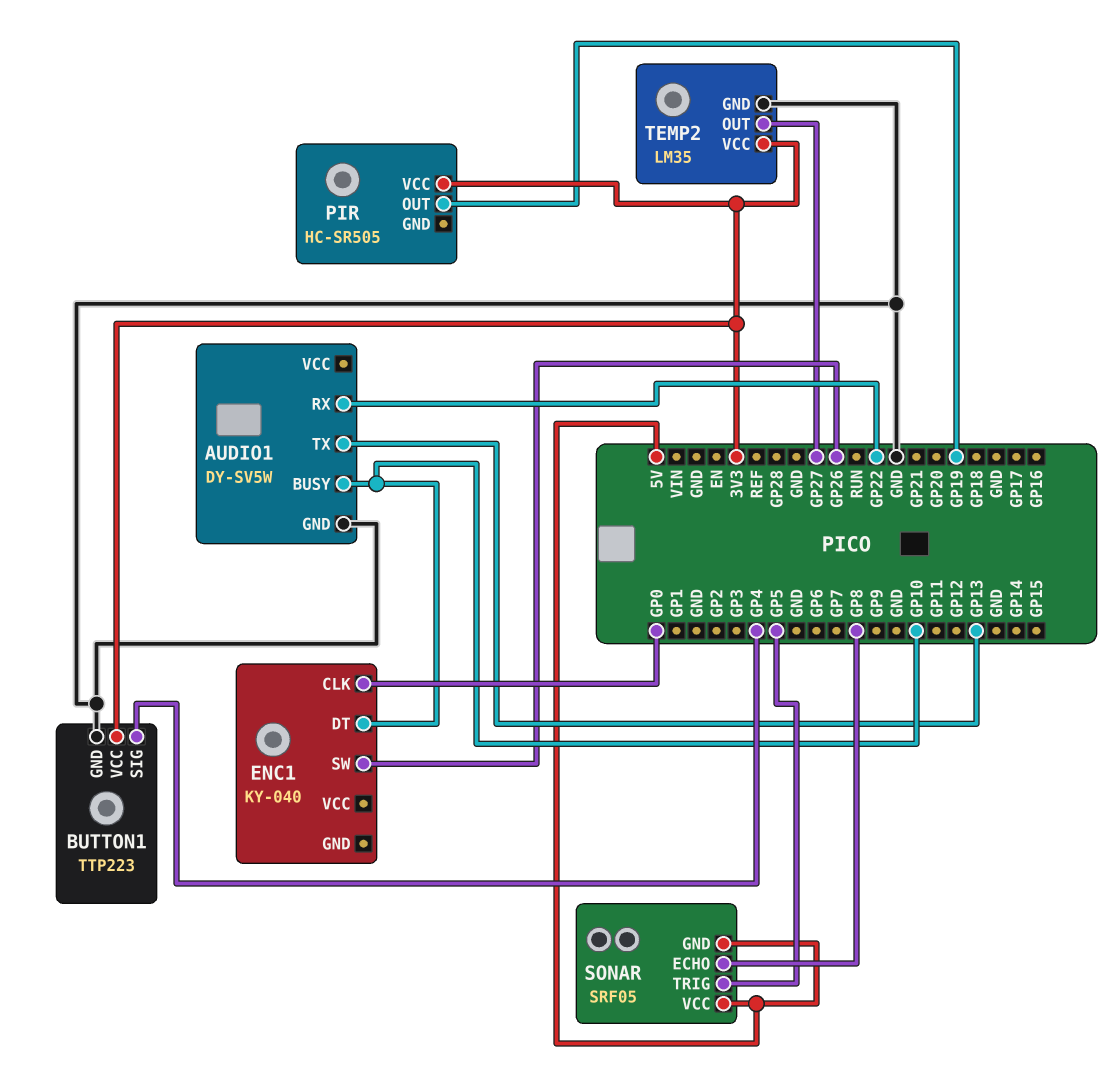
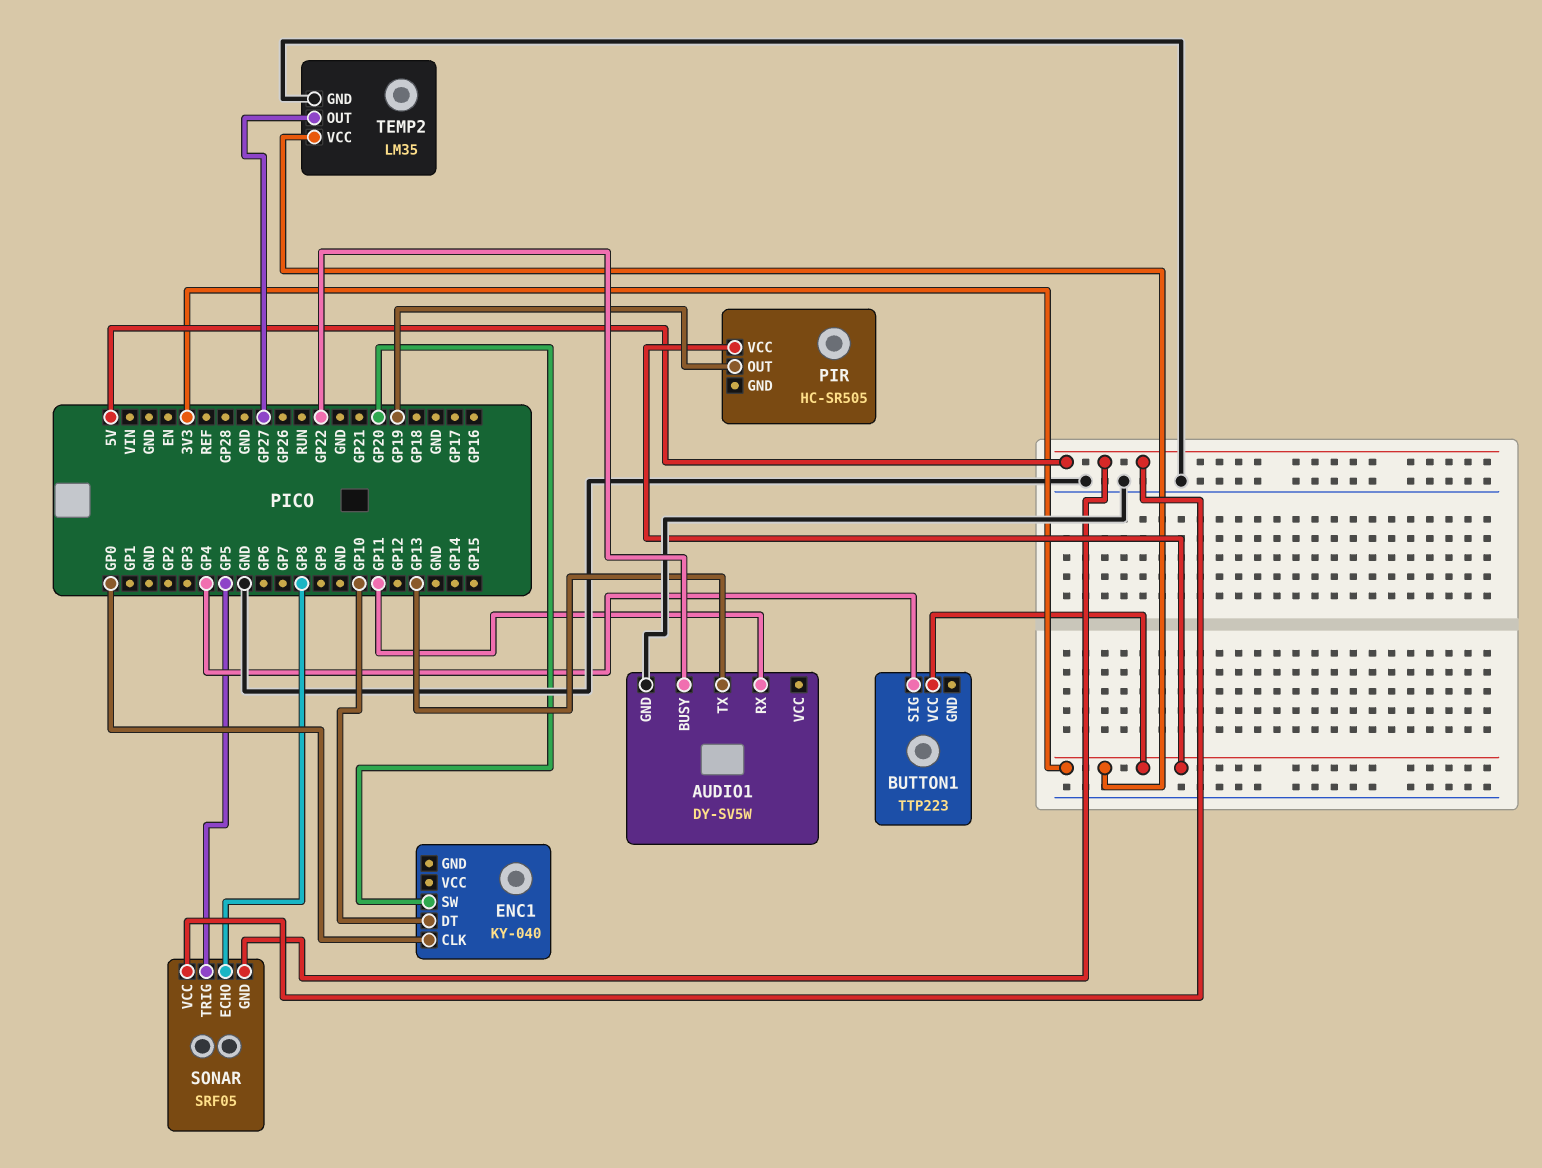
AUDIO1 pin BUSY: GP10 -> GP22
AUDIO1 pin RX: GP22 -> GP11
BUTTON1 pin GND: GND -> none
ENC1 pin SW: GP26 -> GP20

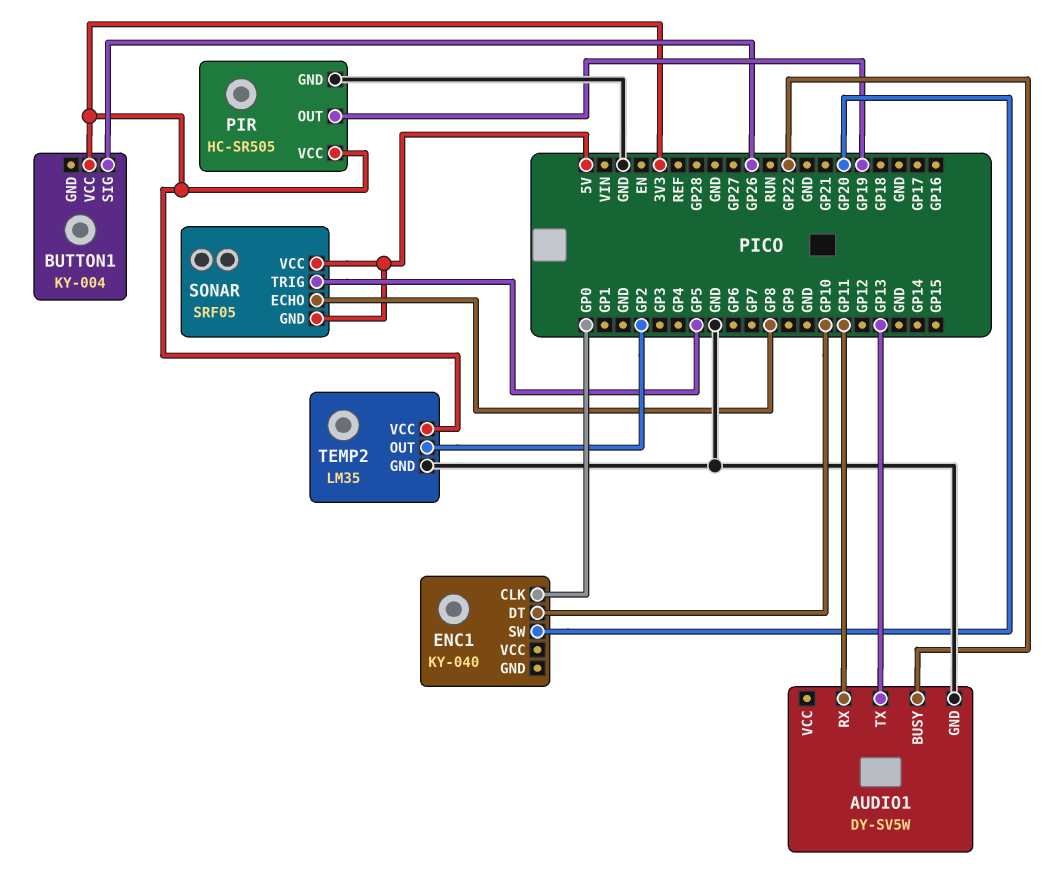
BUTTON1: TTP223 -> KY-004
BUTTON1 pin SIG: GP4 -> GP26
PIR pin GND: none -> GND
TEMP2 pin OUT: GP27 -> GP2

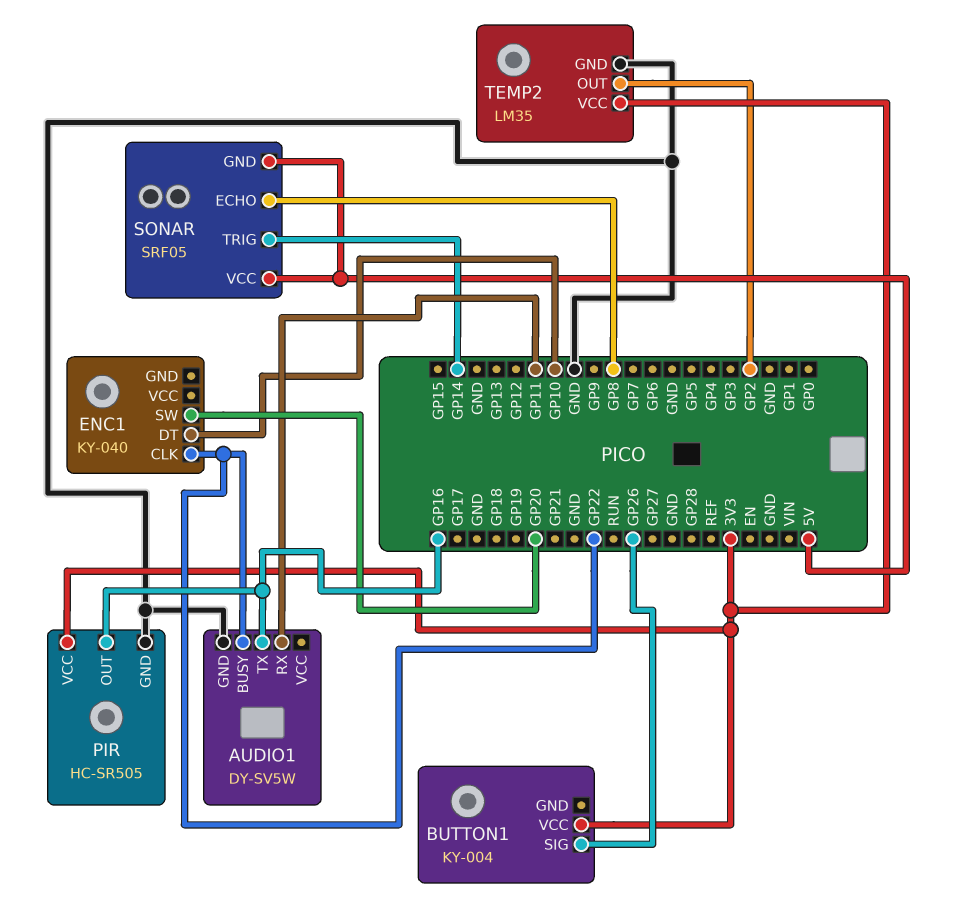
AUDIO1 pin TX: GP13 -> GP16
ENC1 pin CLK: GP0 -> GP22
PIR pin OUT: GP19 -> GP16
SONAR pin TRIG: GP5 -> GP14

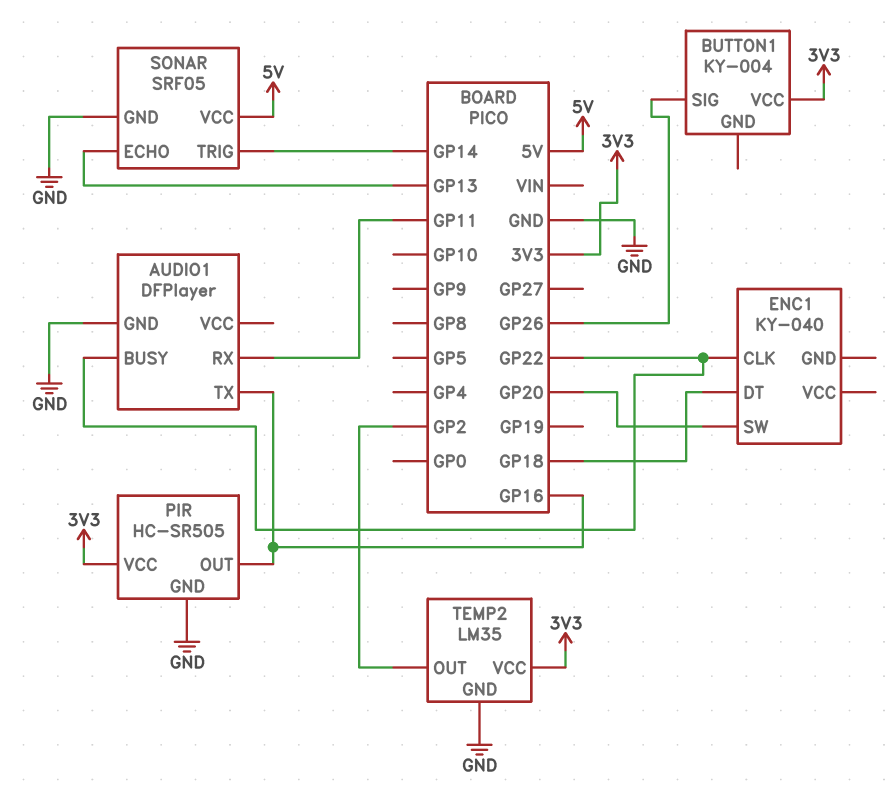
AUDIO1: DY-SV5W -> DFPlayer
ENC1 pin DT: GP10 -> GP18
SONAR pin ECHO: GP8 -> GP13
SONAR pin GND: 5V -> GND

